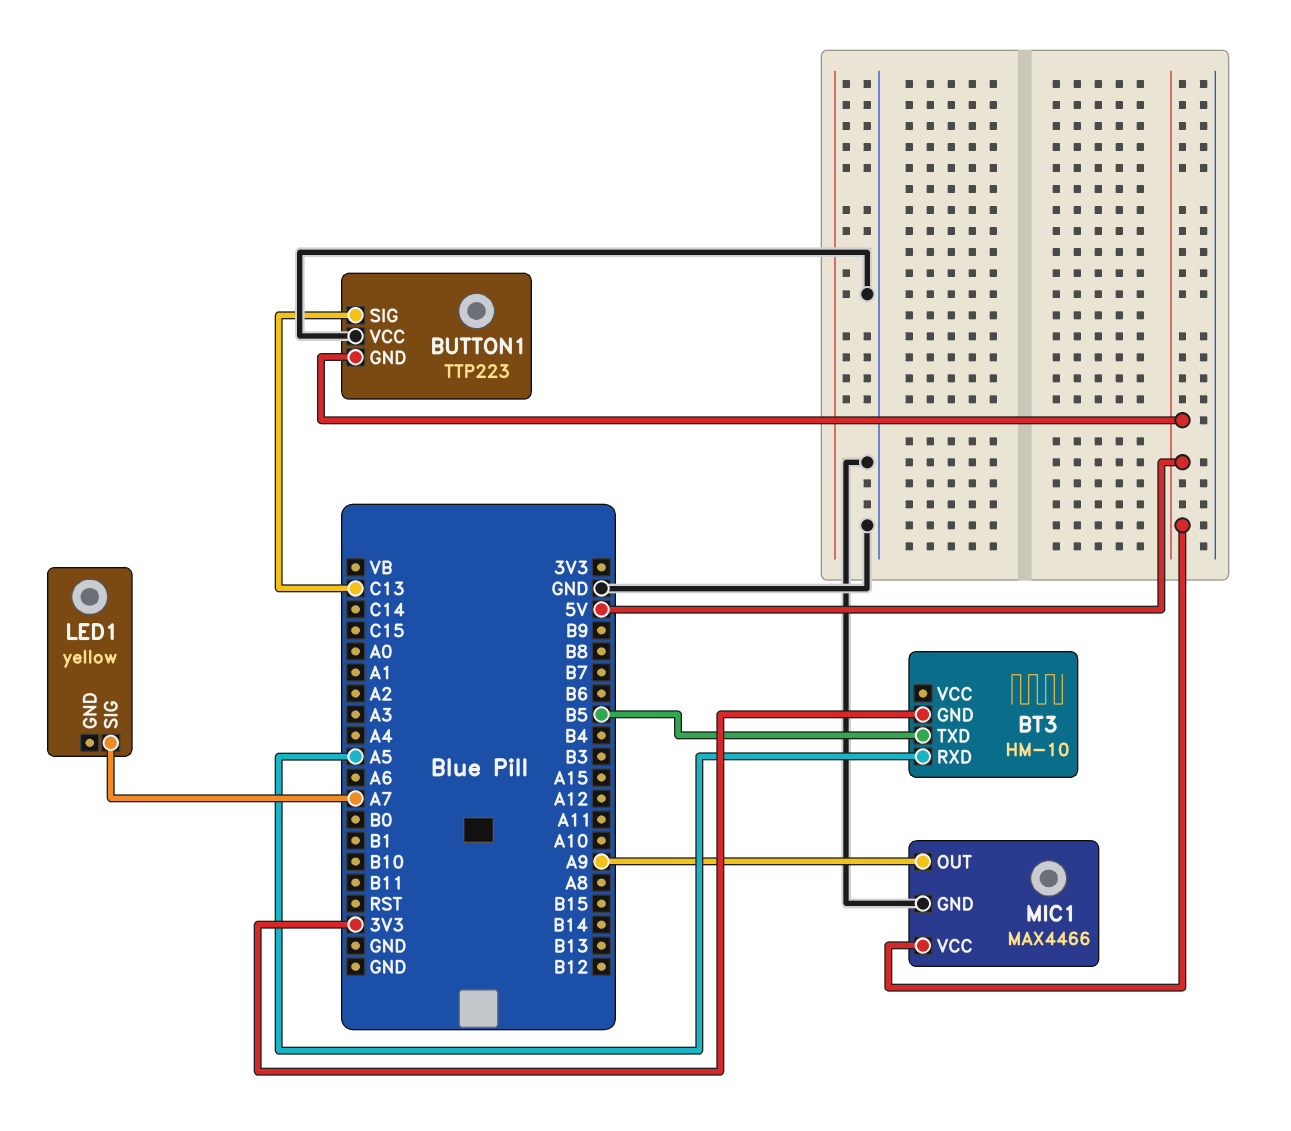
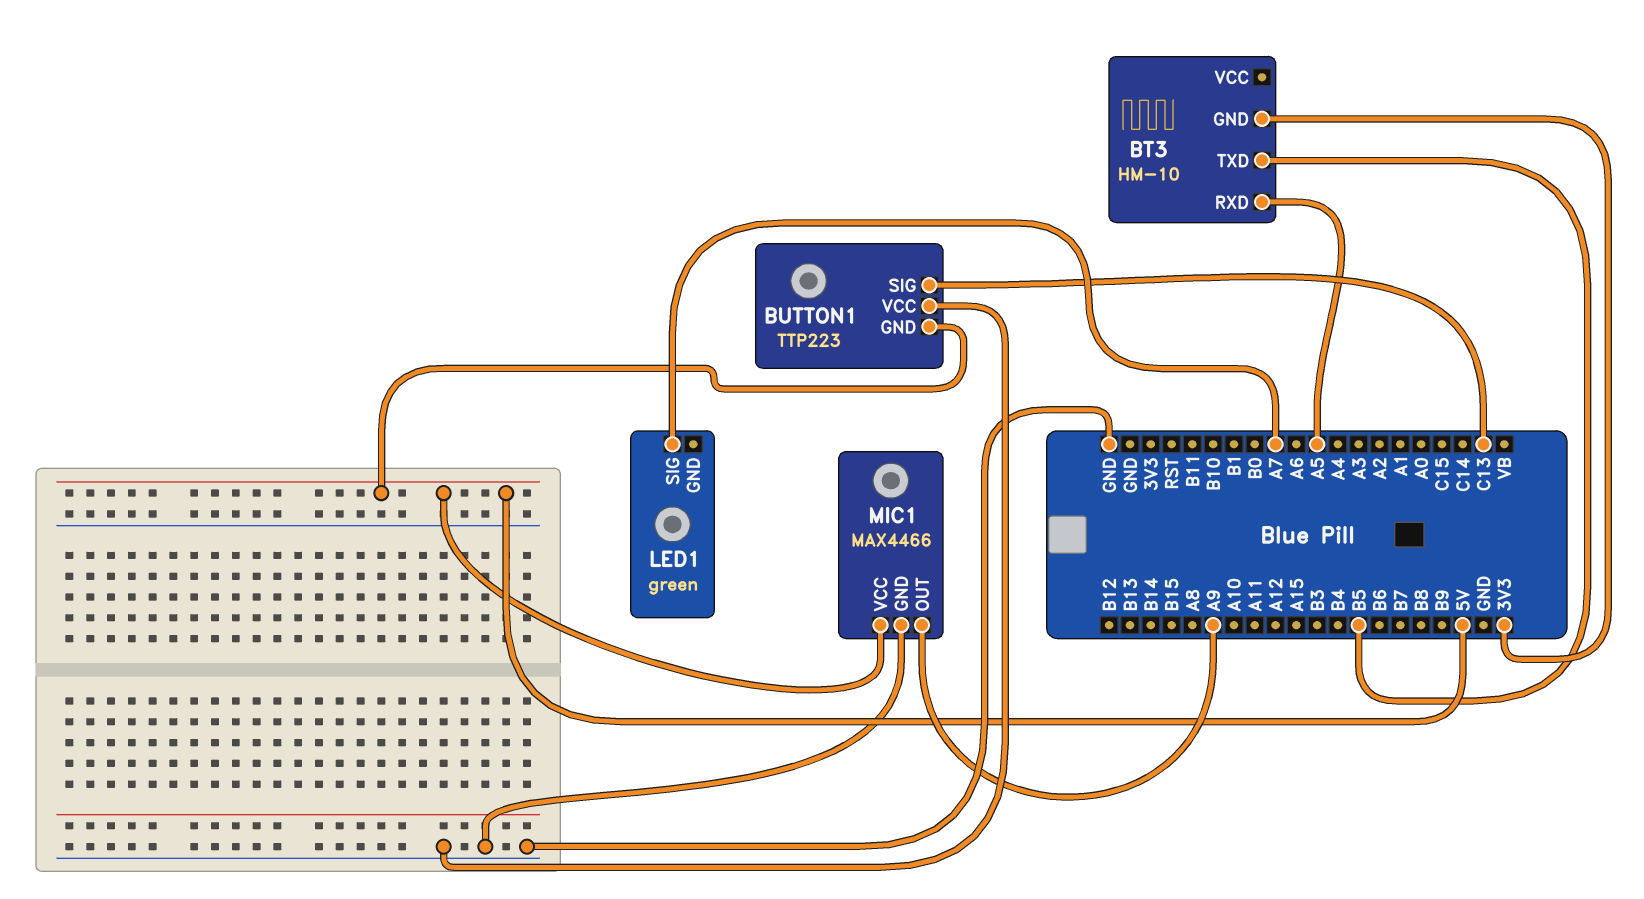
LED1: yellow -> green

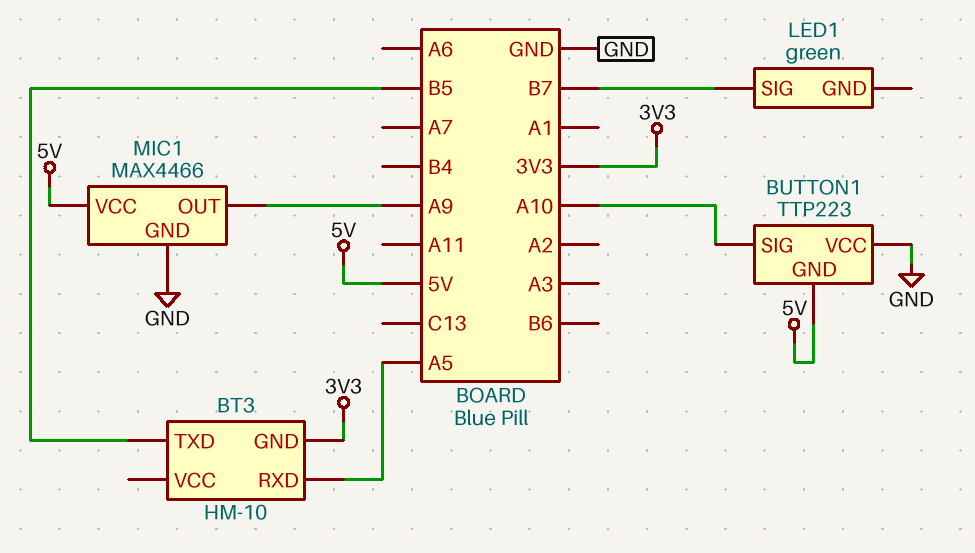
BUTTON1 pin SIG: C13 -> A10
LED1 pin SIG: A7 -> B7

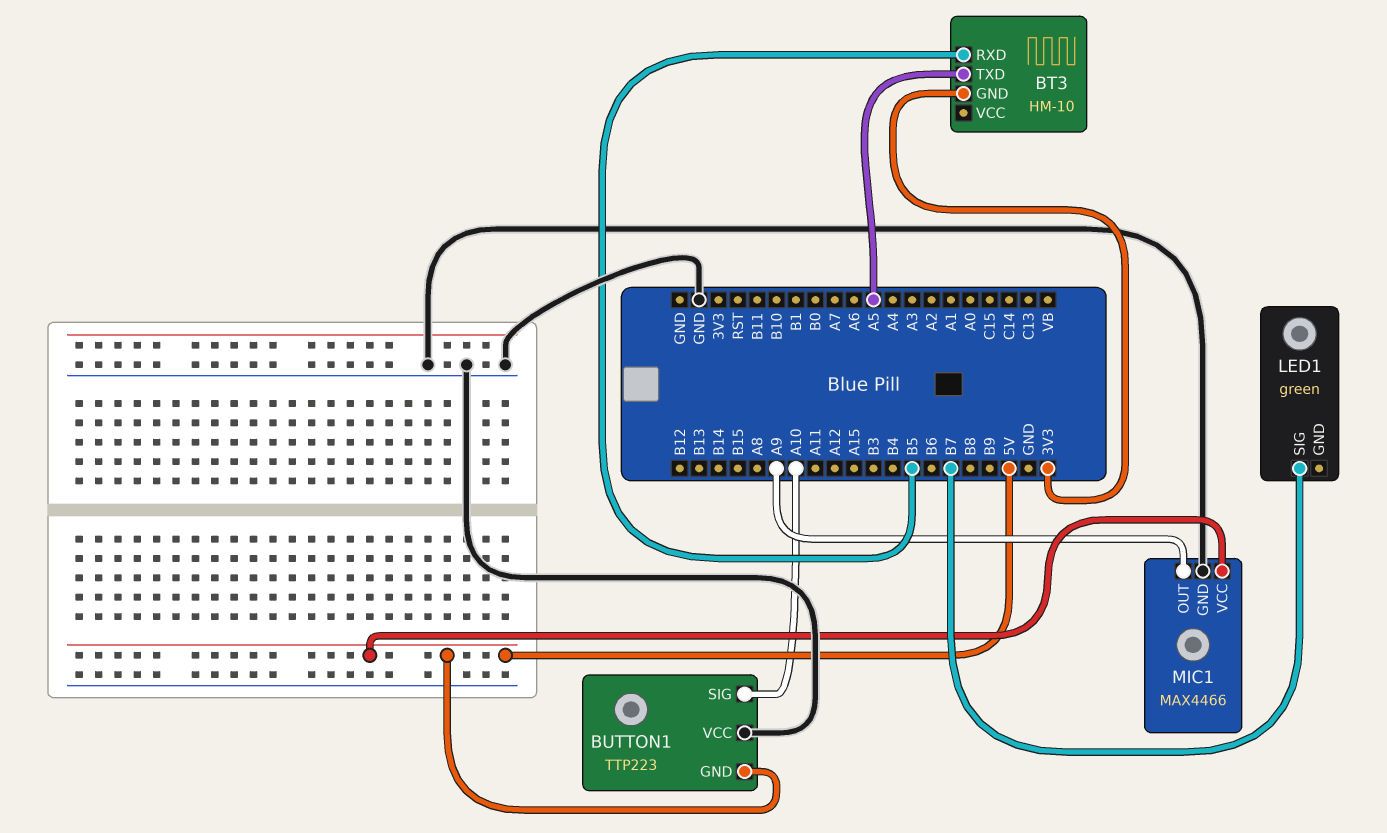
BT3 pin RXD: A5 -> B5
BT3 pin TXD: B5 -> A5

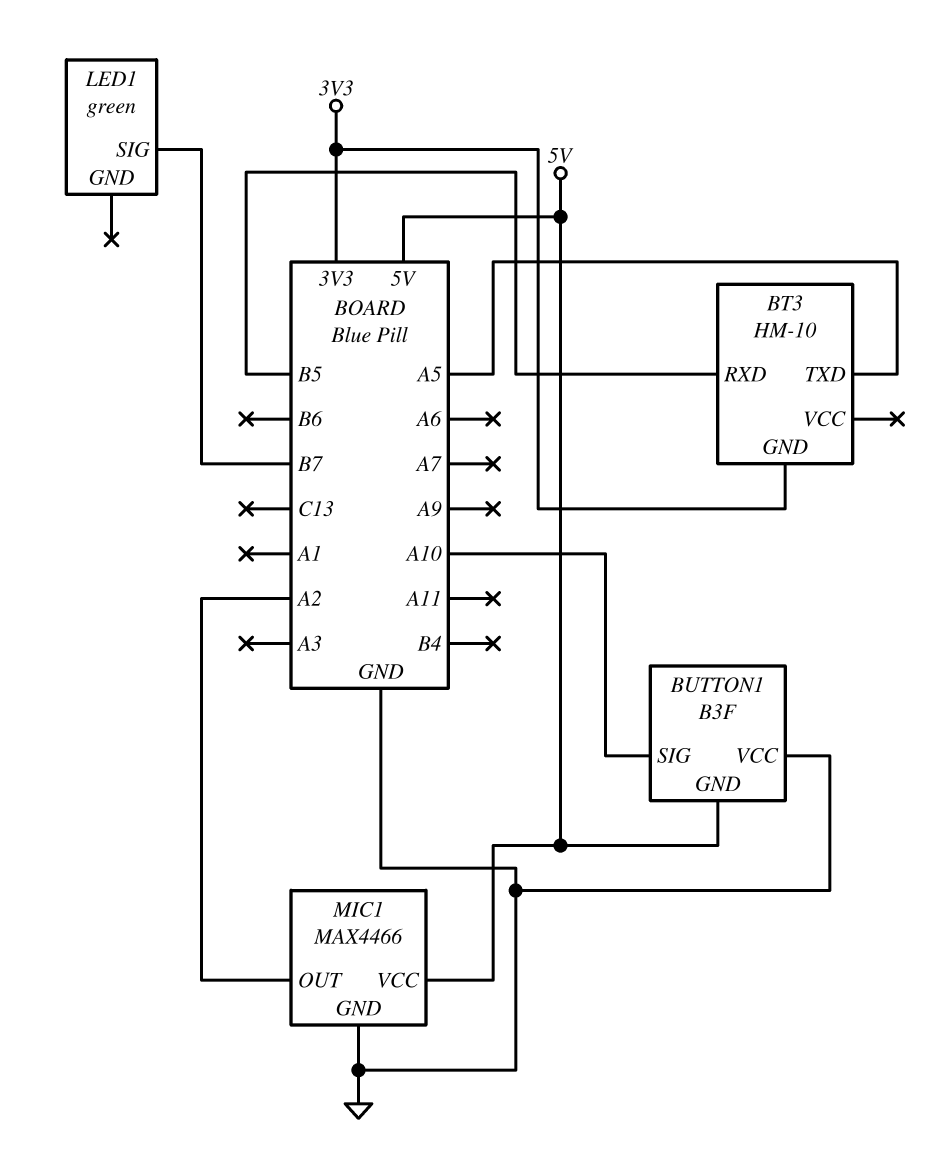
BUTTON1: TTP223 -> B3F
MIC1 pin OUT: A9 -> A2

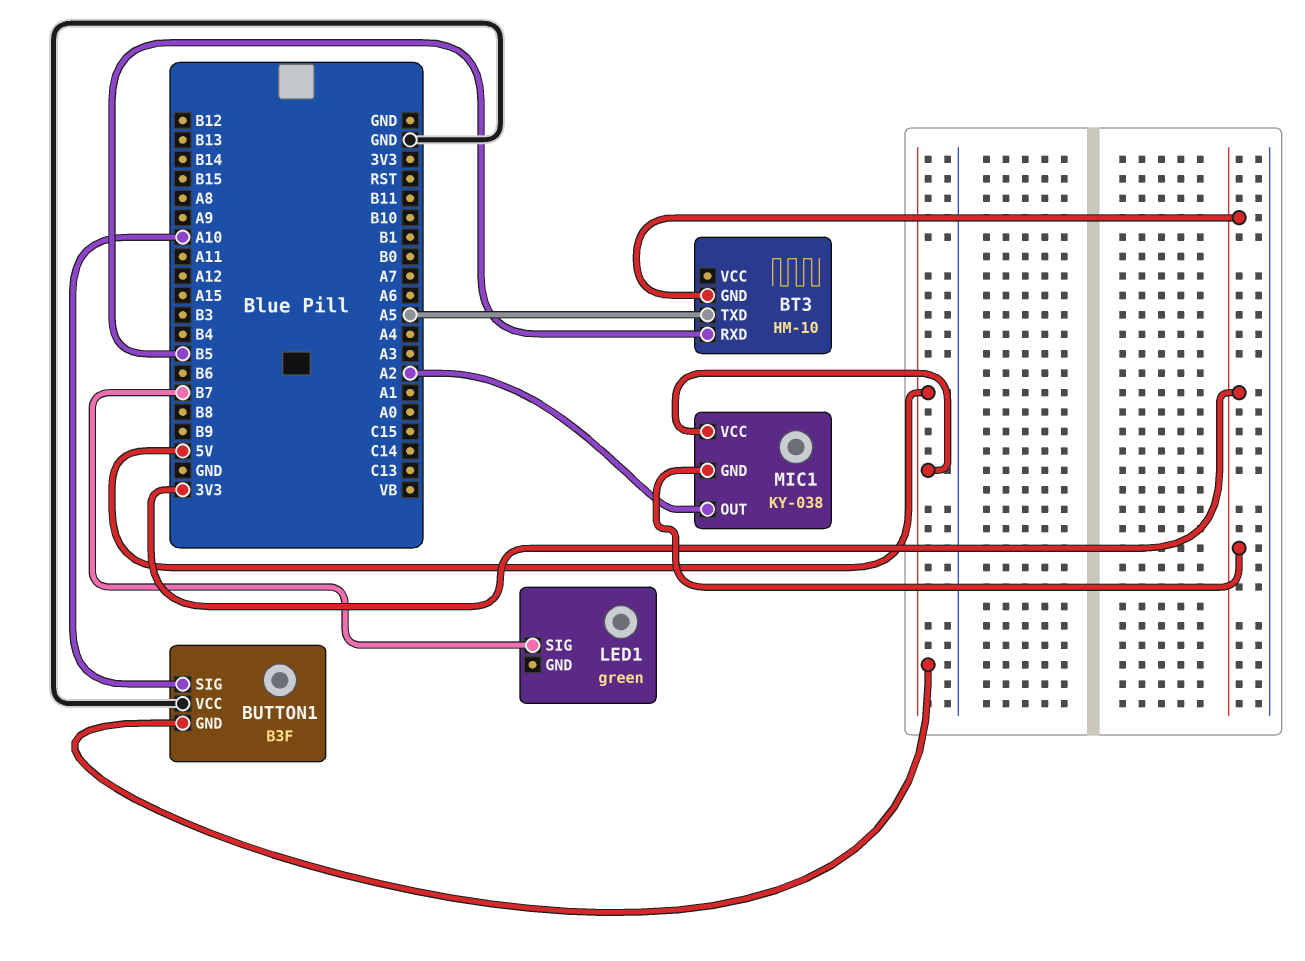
MIC1: MAX4466 -> KY-038
MIC1 pin GND: GND -> 3V3

